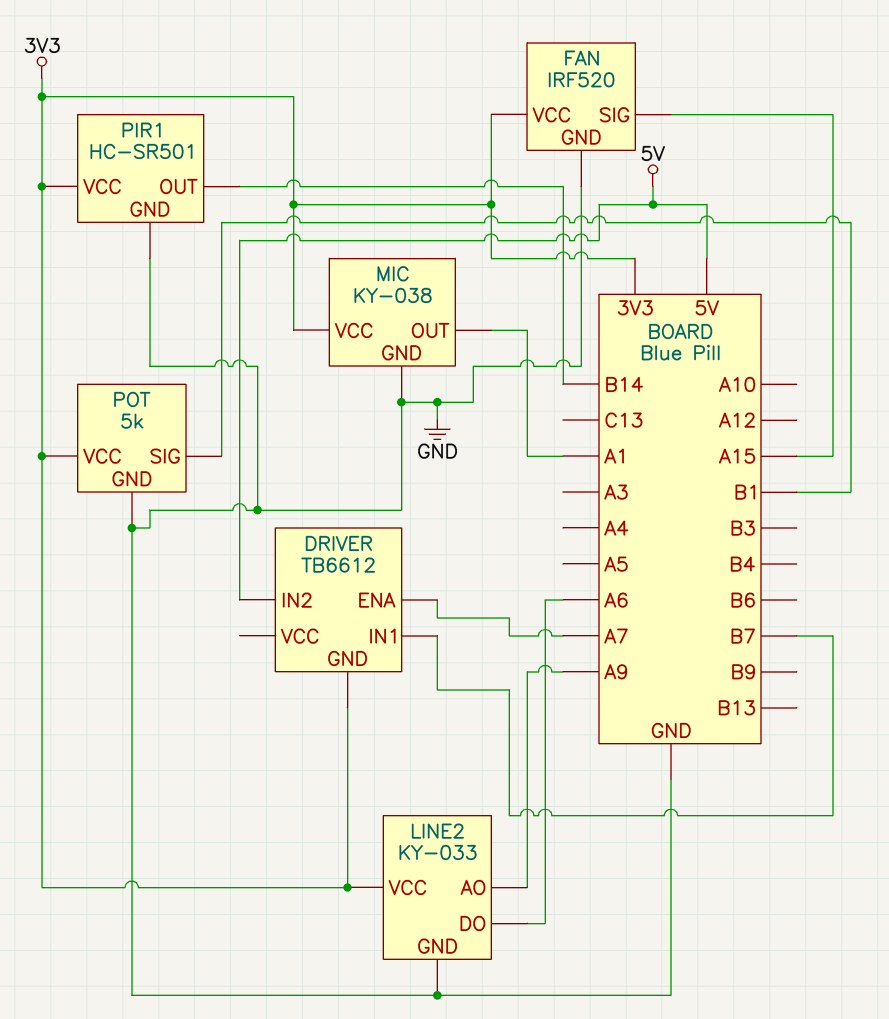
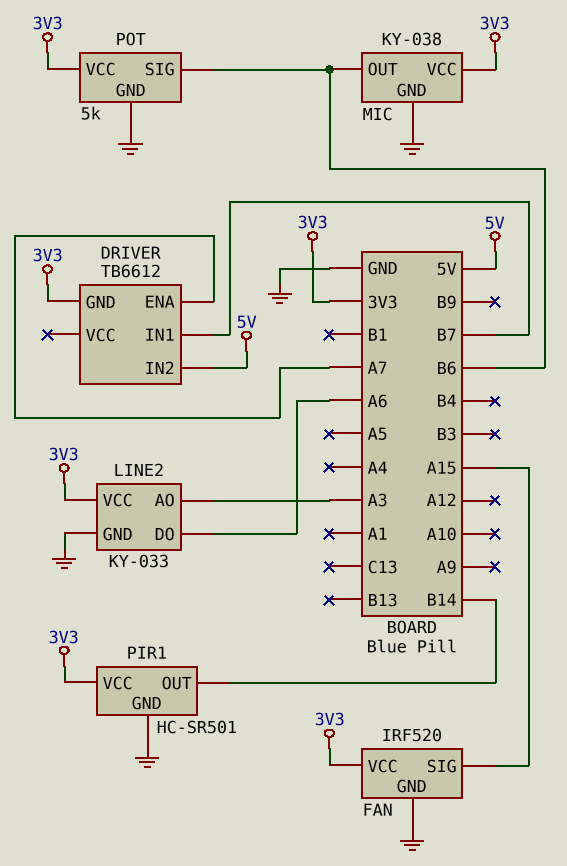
LINE2 pin AO: A9 -> A3
MIC pin OUT: A1 -> B6
POT pin SIG: B1 -> B6

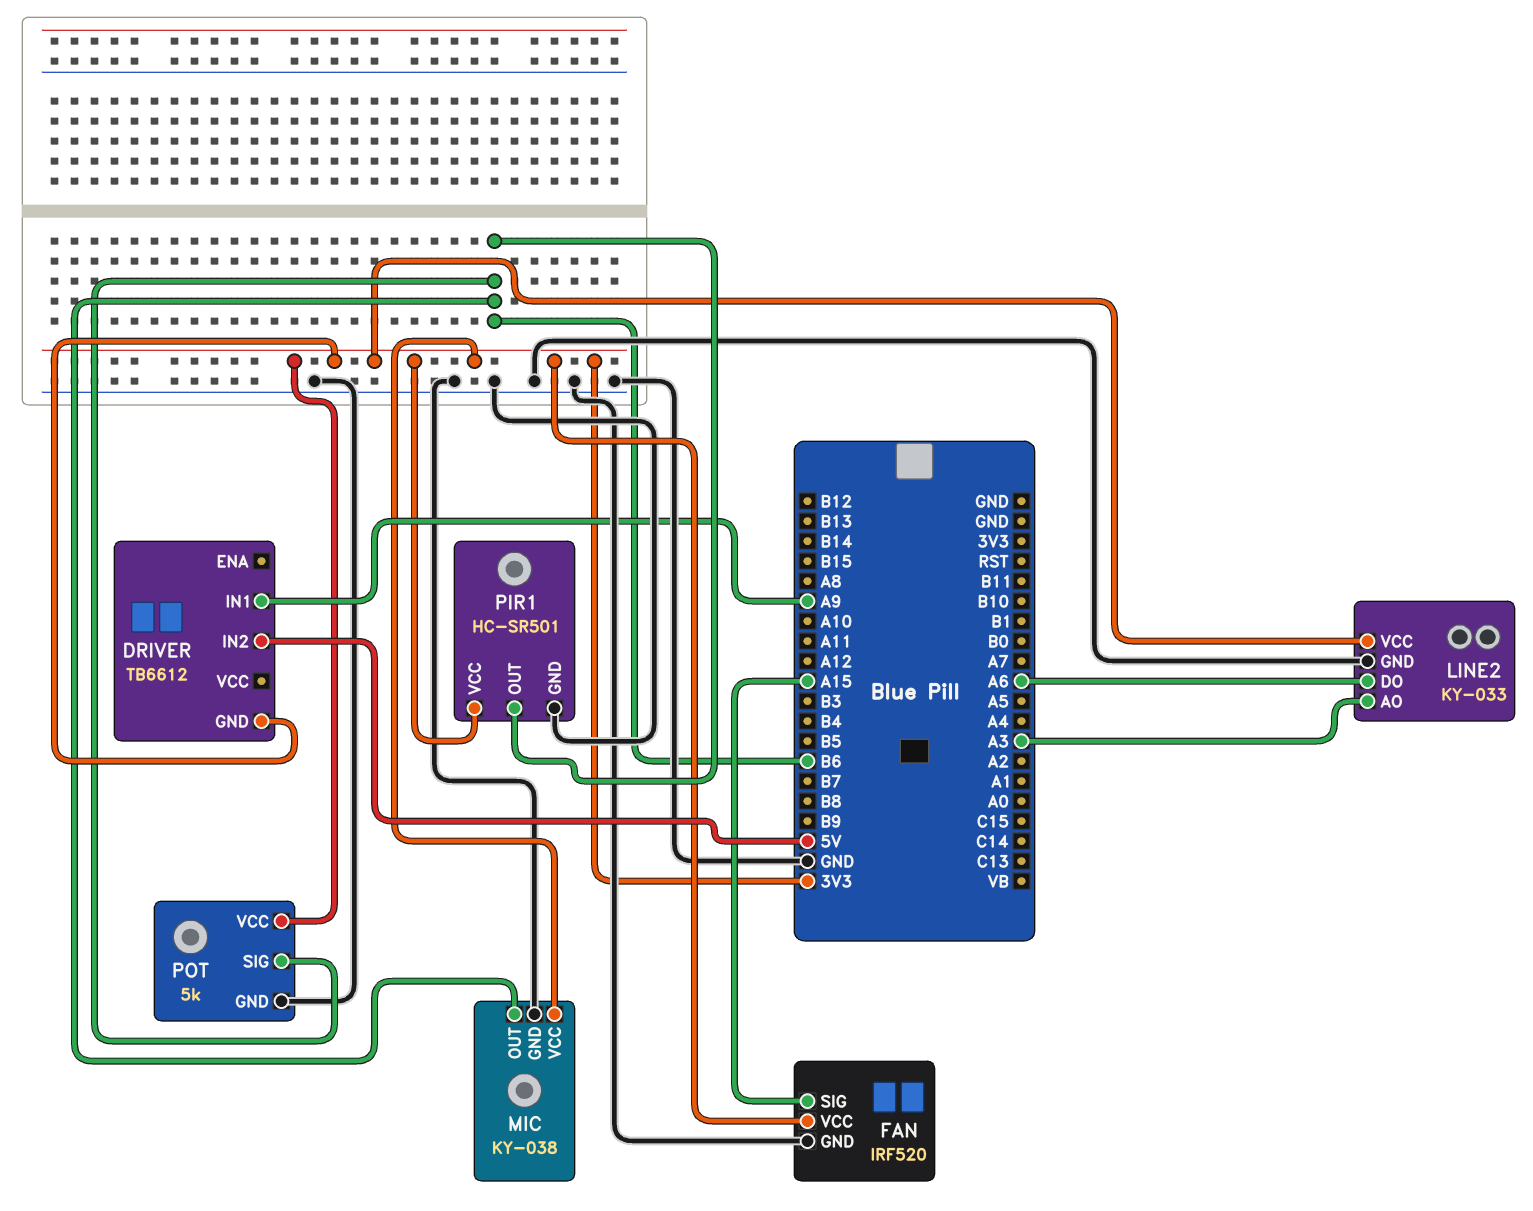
DRIVER pin ENA: A7 -> none
DRIVER pin IN1: B7 -> A9
PIR1 pin OUT: B14 -> B6

